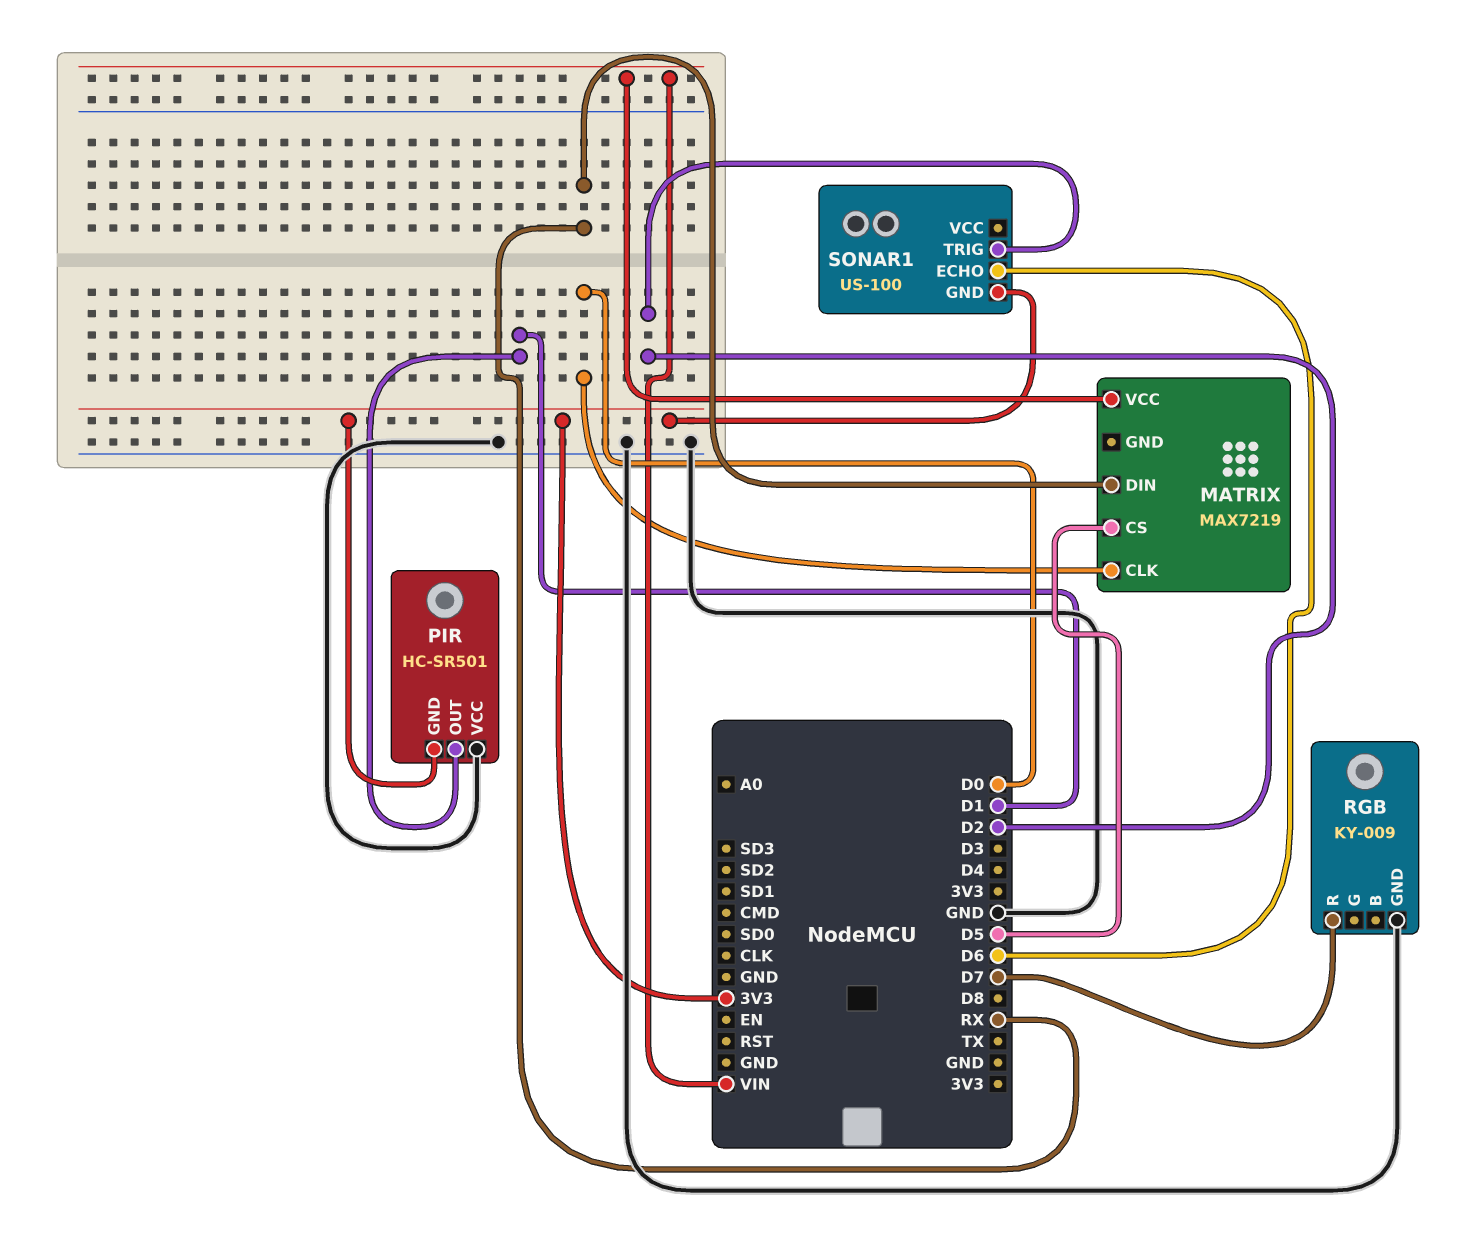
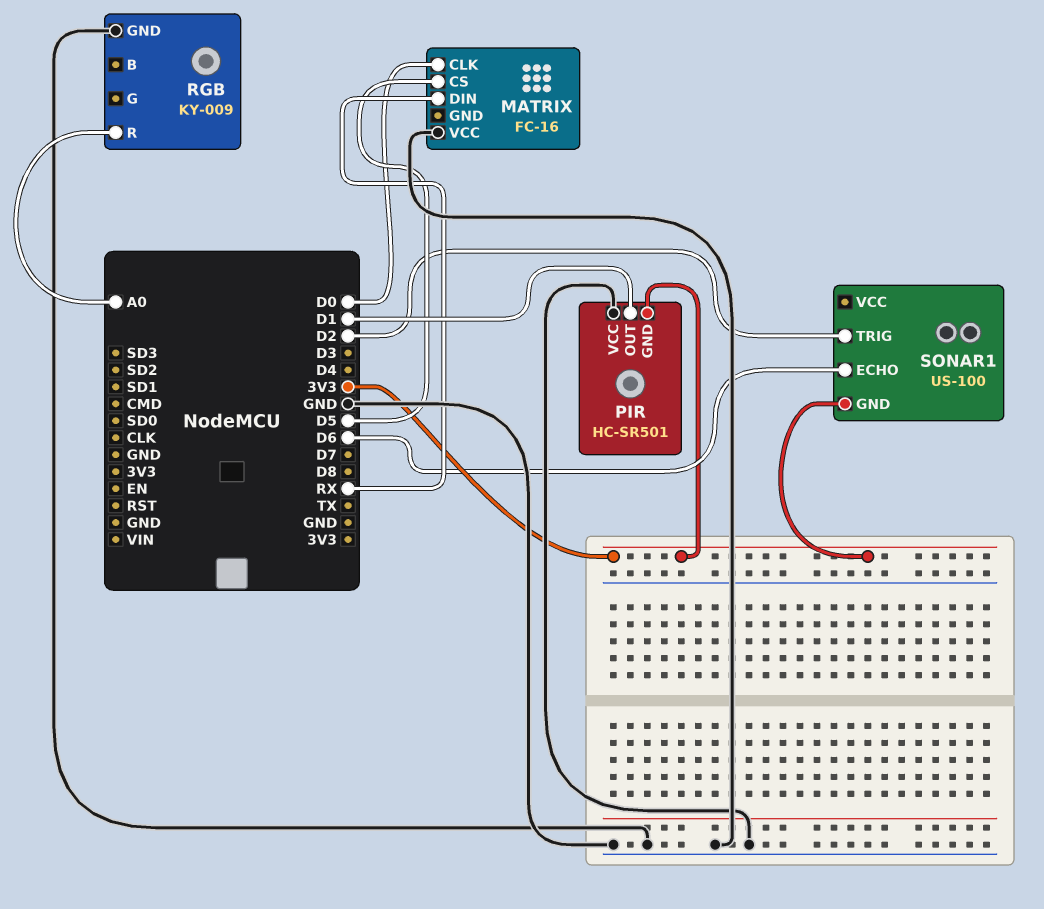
MATRIX: MAX7219 -> FC-16
MATRIX pin VCC: VIN -> GND
RGB pin R: D7 -> A0

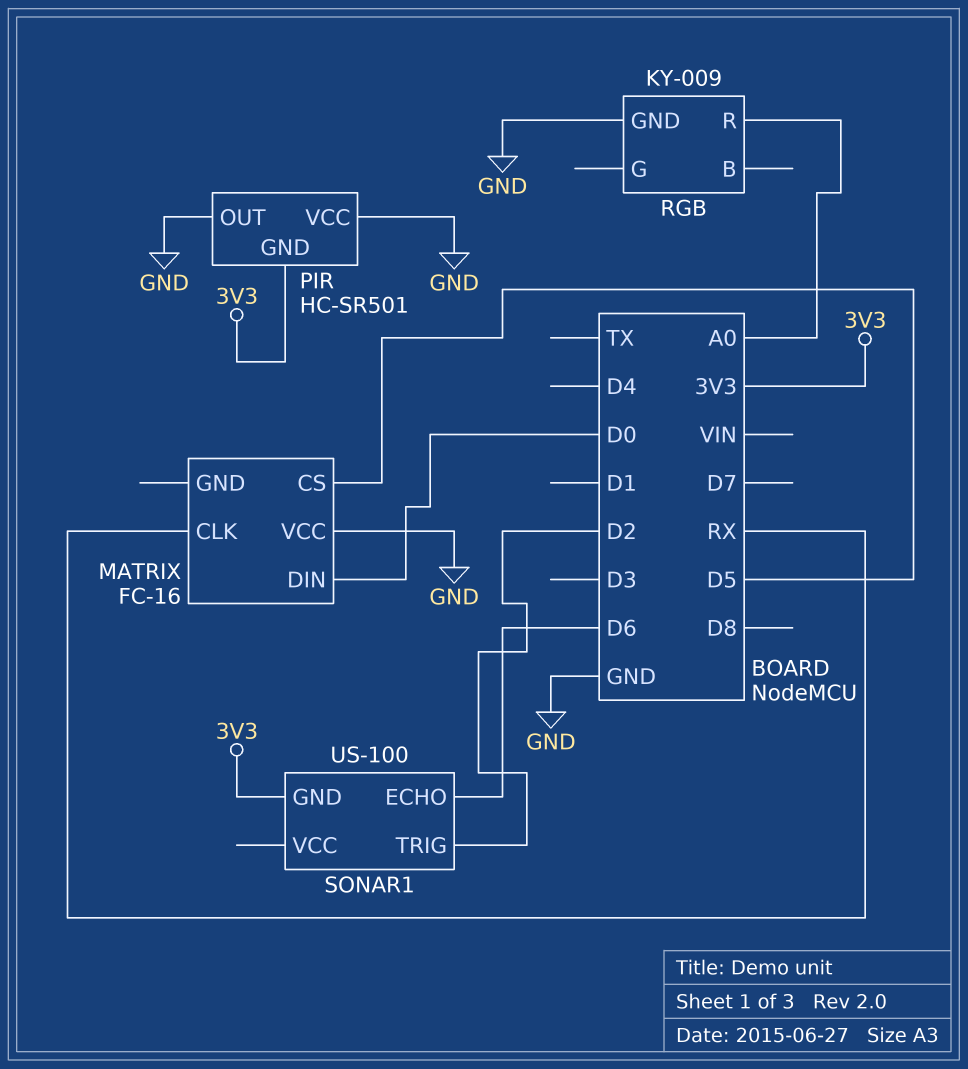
MATRIX pin CLK: D0 -> RX
MATRIX pin DIN: RX -> D0
PIR pin OUT: D1 -> GND

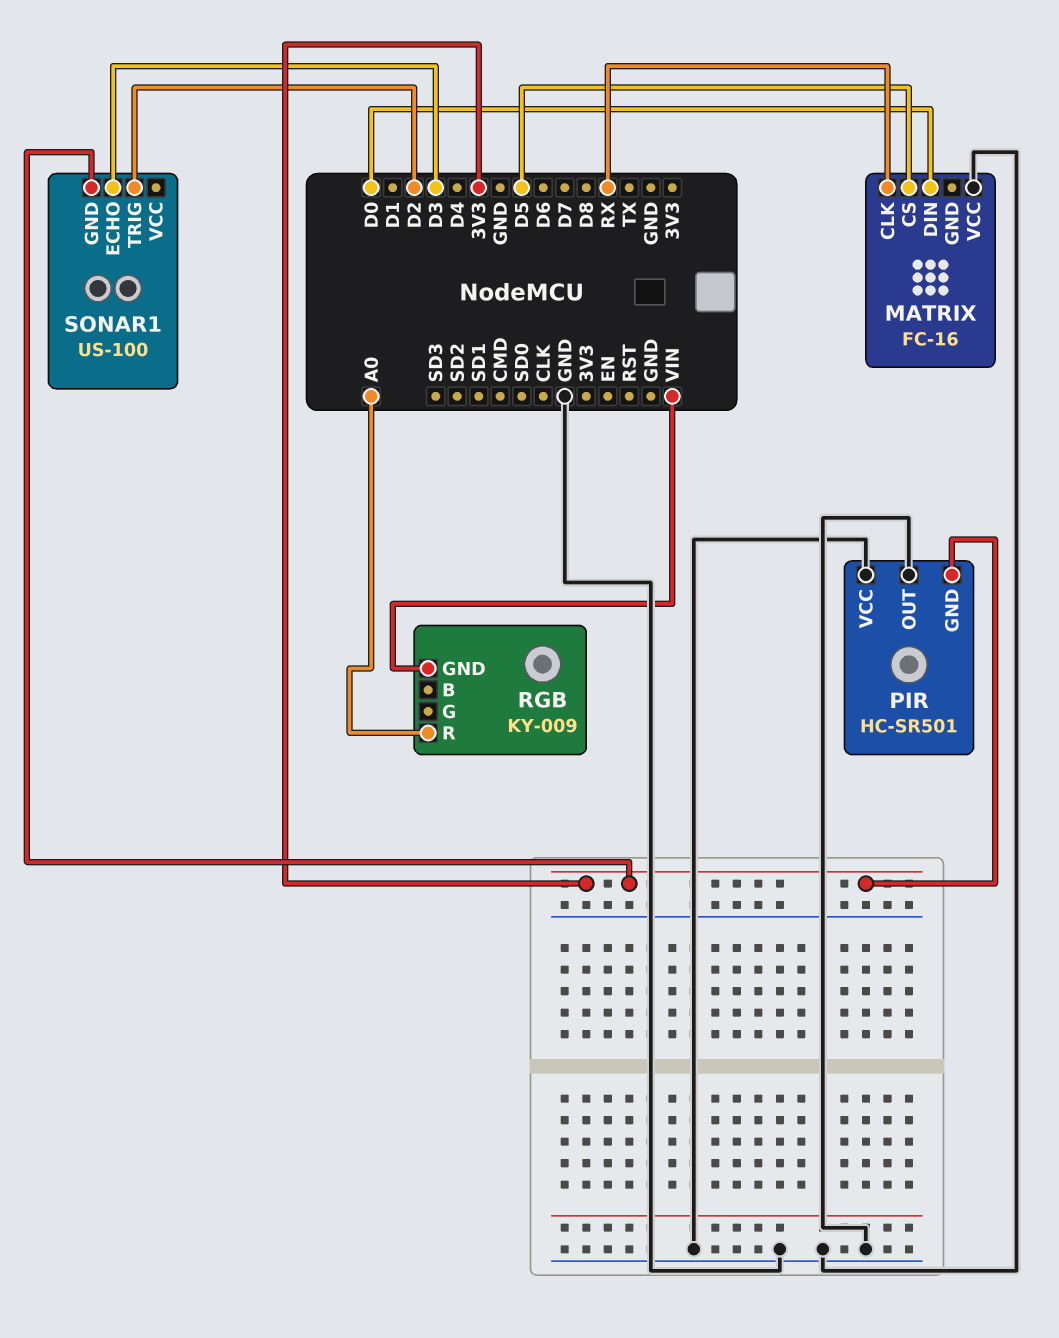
RGB pin GND: GND -> VIN
SONAR1 pin ECHO: D6 -> D3

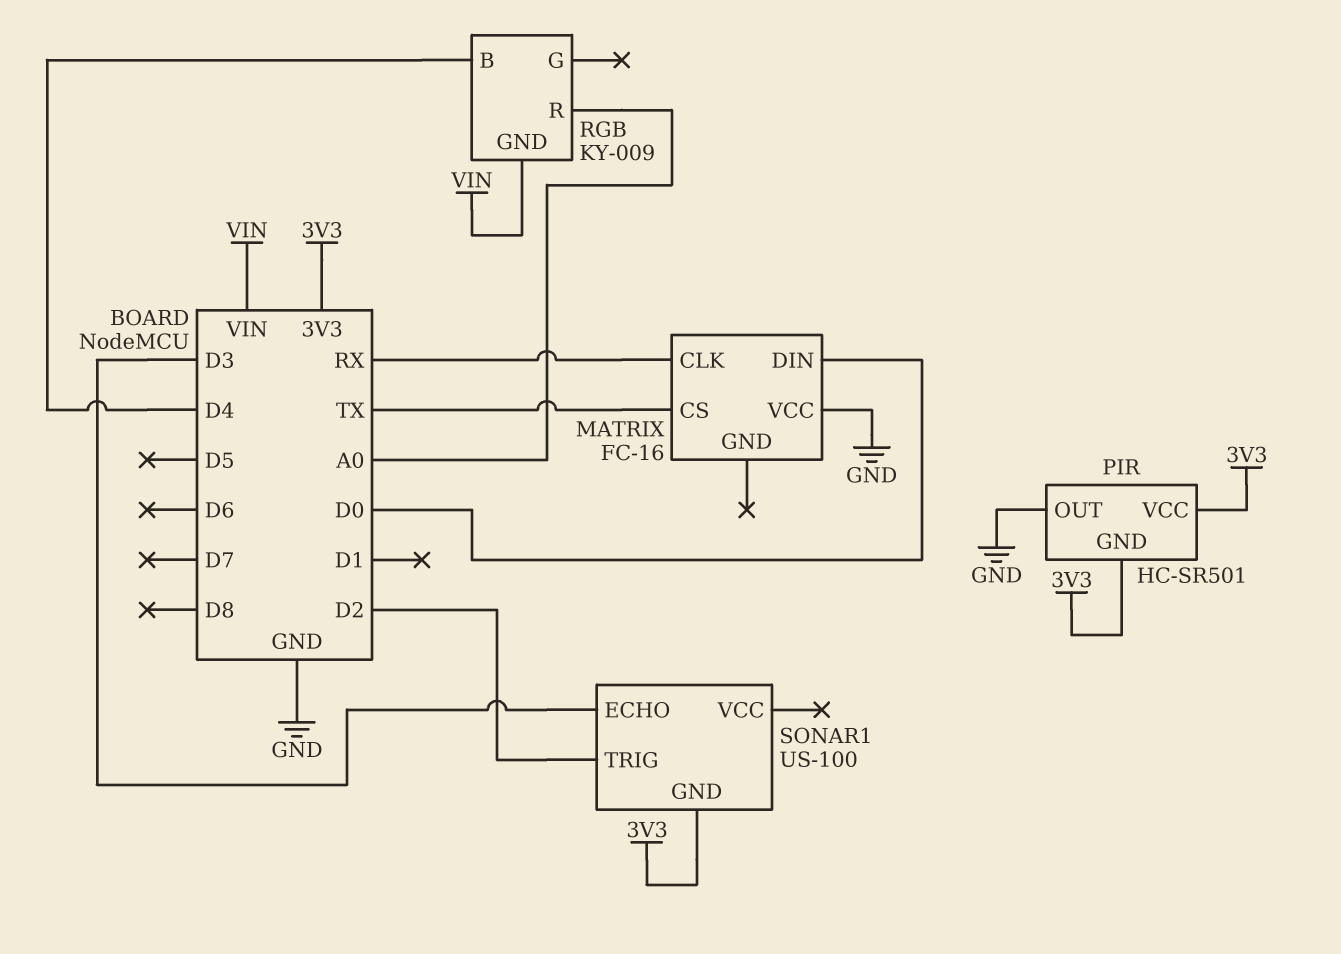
MATRIX pin CS: D5 -> TX
PIR pin VCC: GND -> 3V3
RGB pin B: none -> D4

